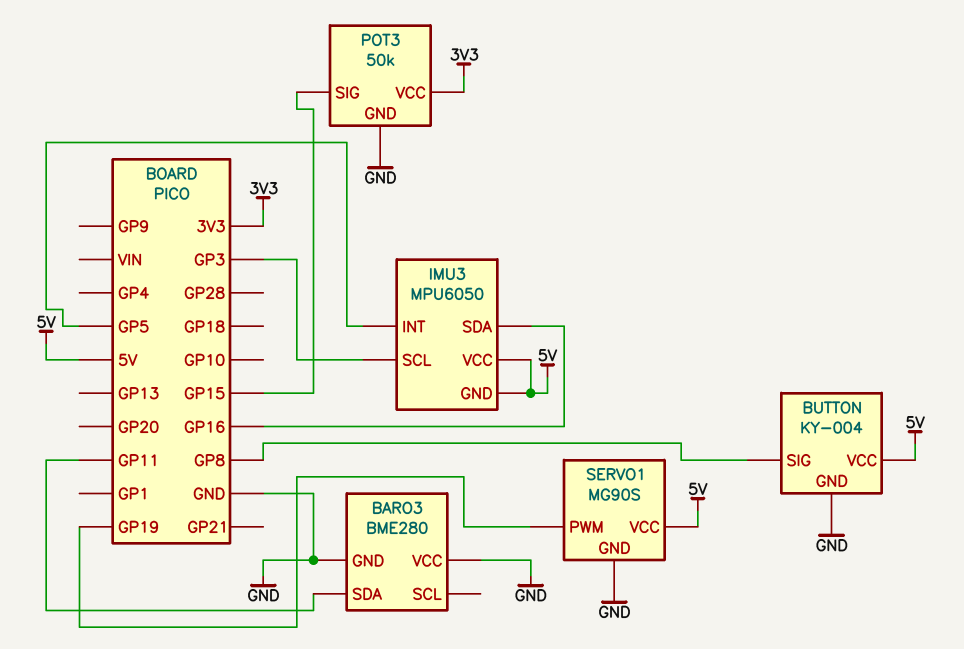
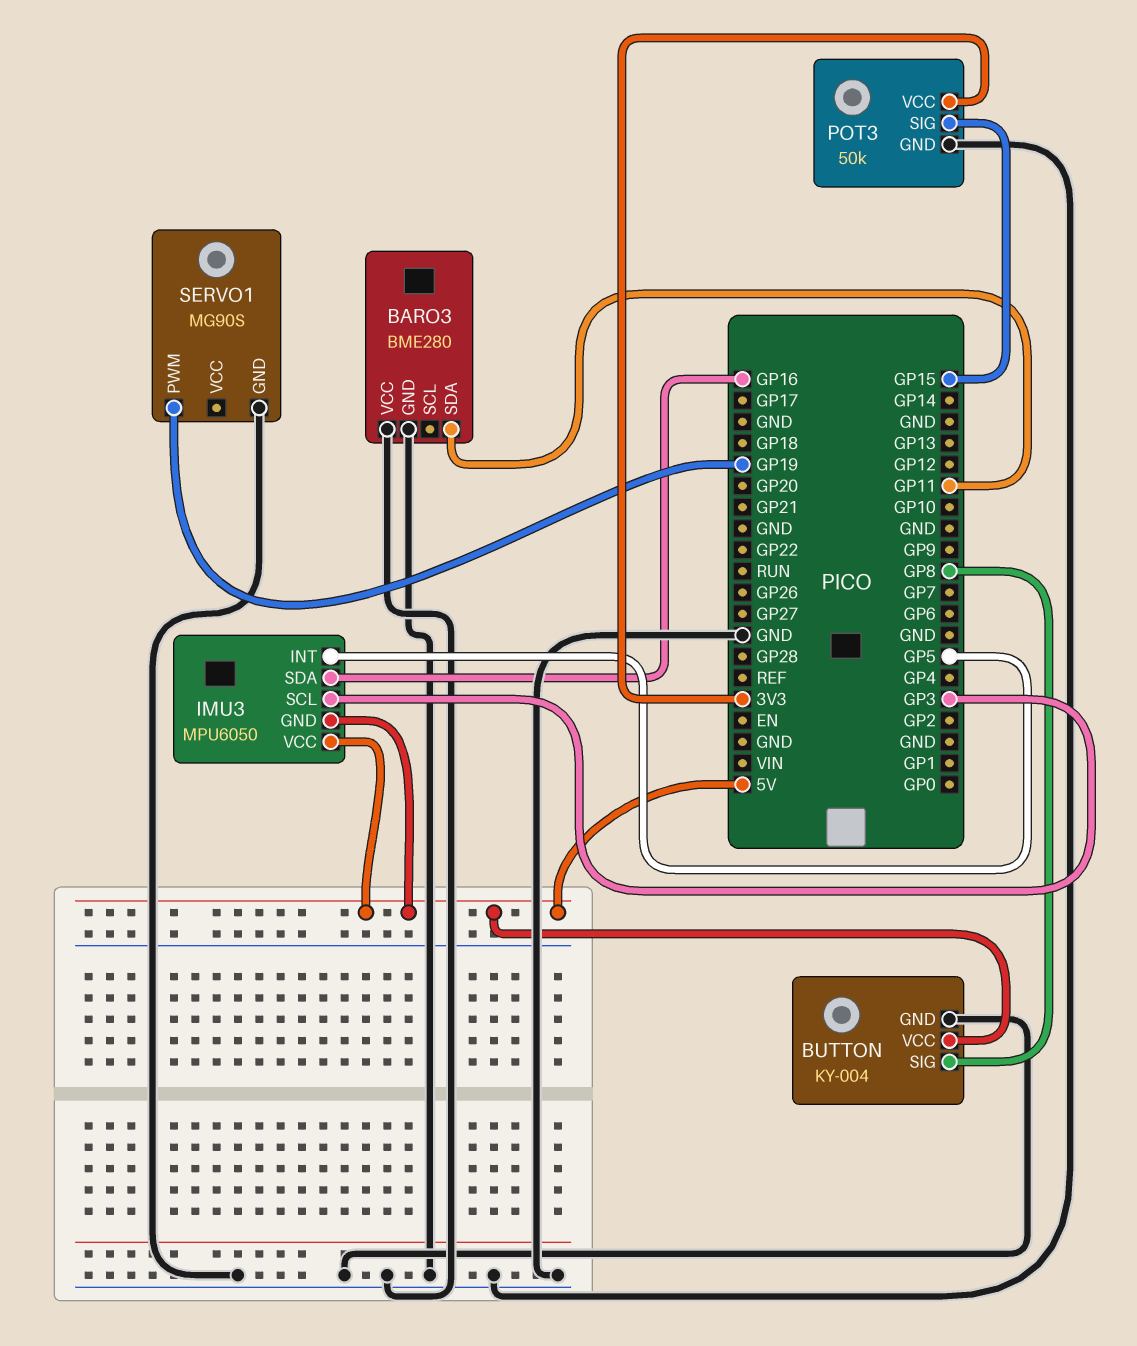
SERVO1 pin VCC: 5V -> none

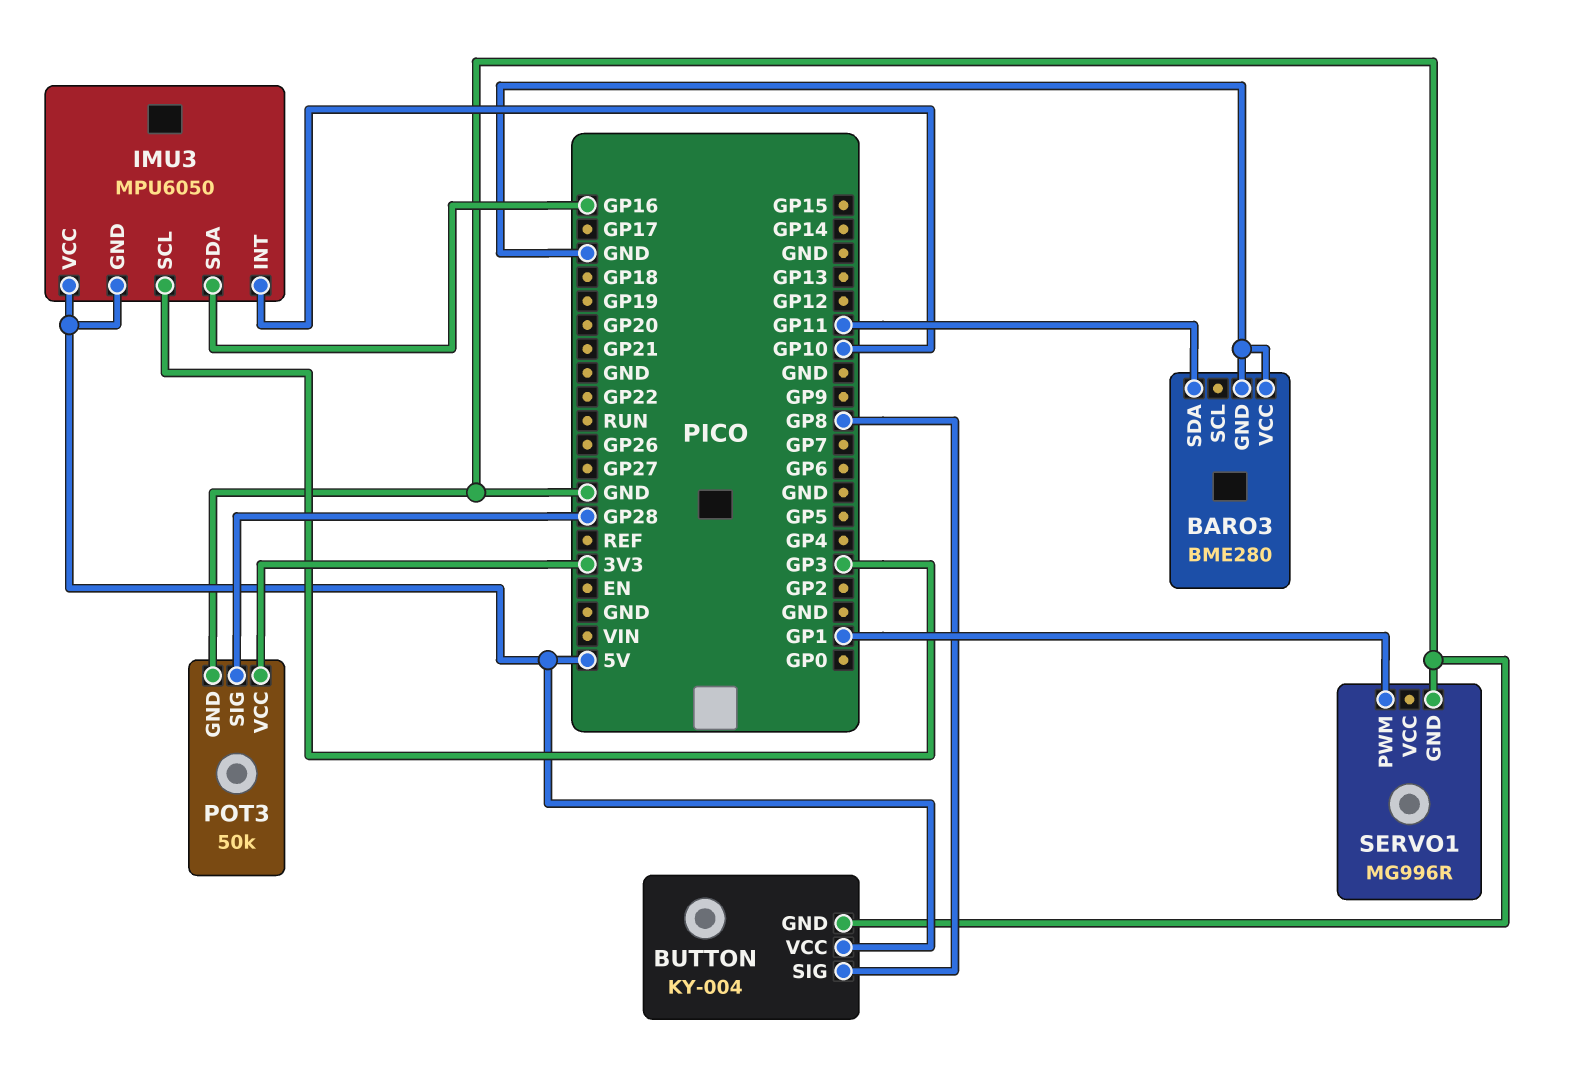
IMU3 pin INT: GP5 -> GP10
POT3 pin SIG: GP15 -> GP28
SERVO1: MG90S -> MG996R
SERVO1 pin PWM: GP19 -> GP1

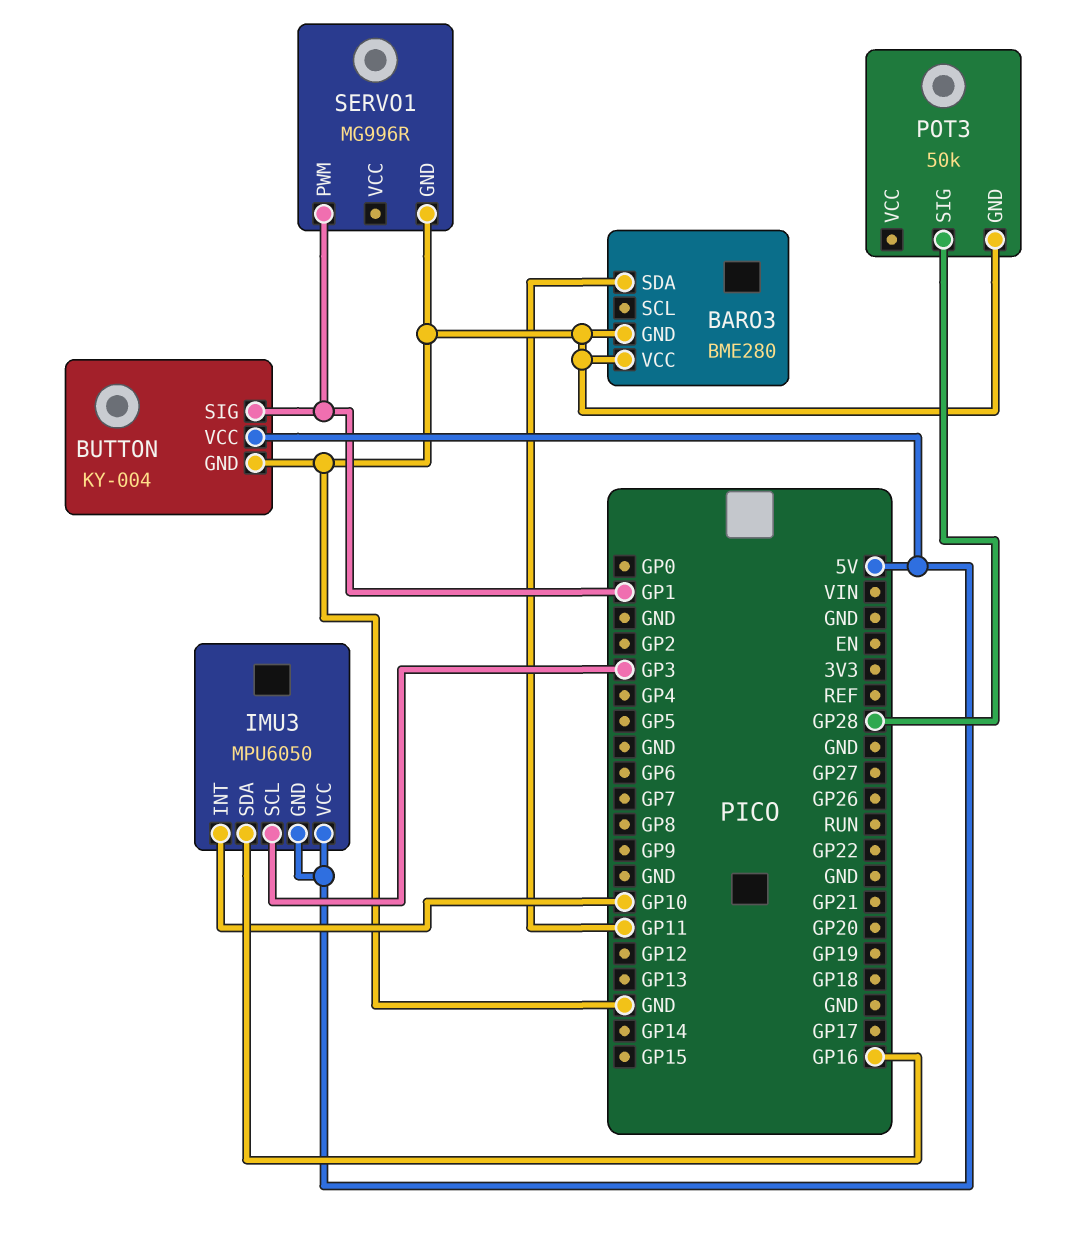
BUTTON pin SIG: GP8 -> GP1
POT3 pin VCC: 3V3 -> none

